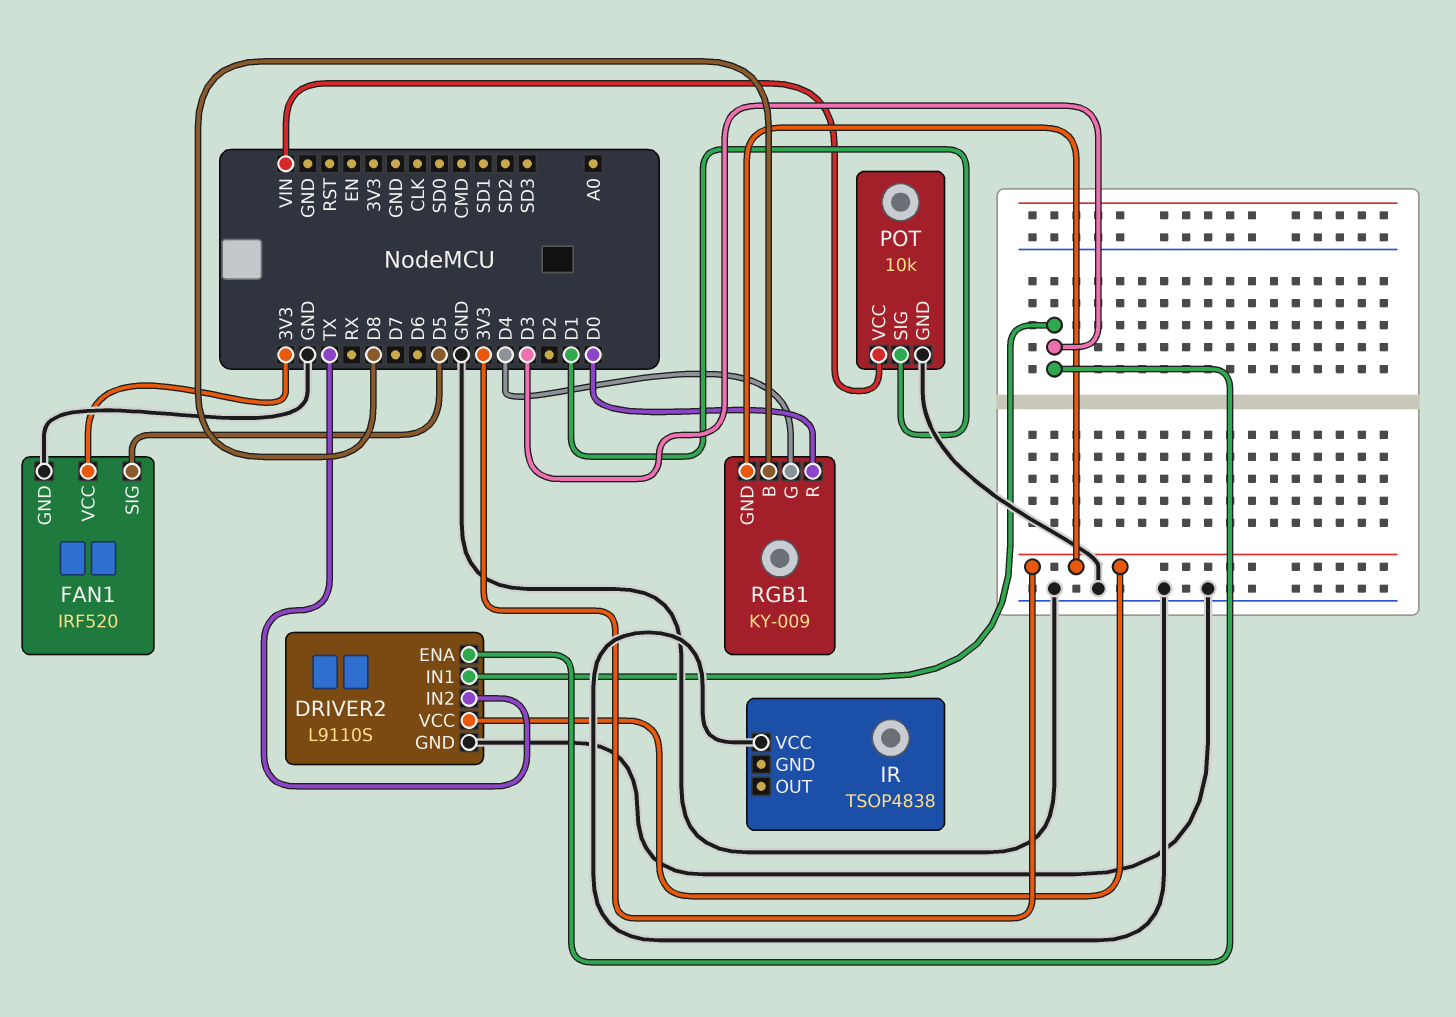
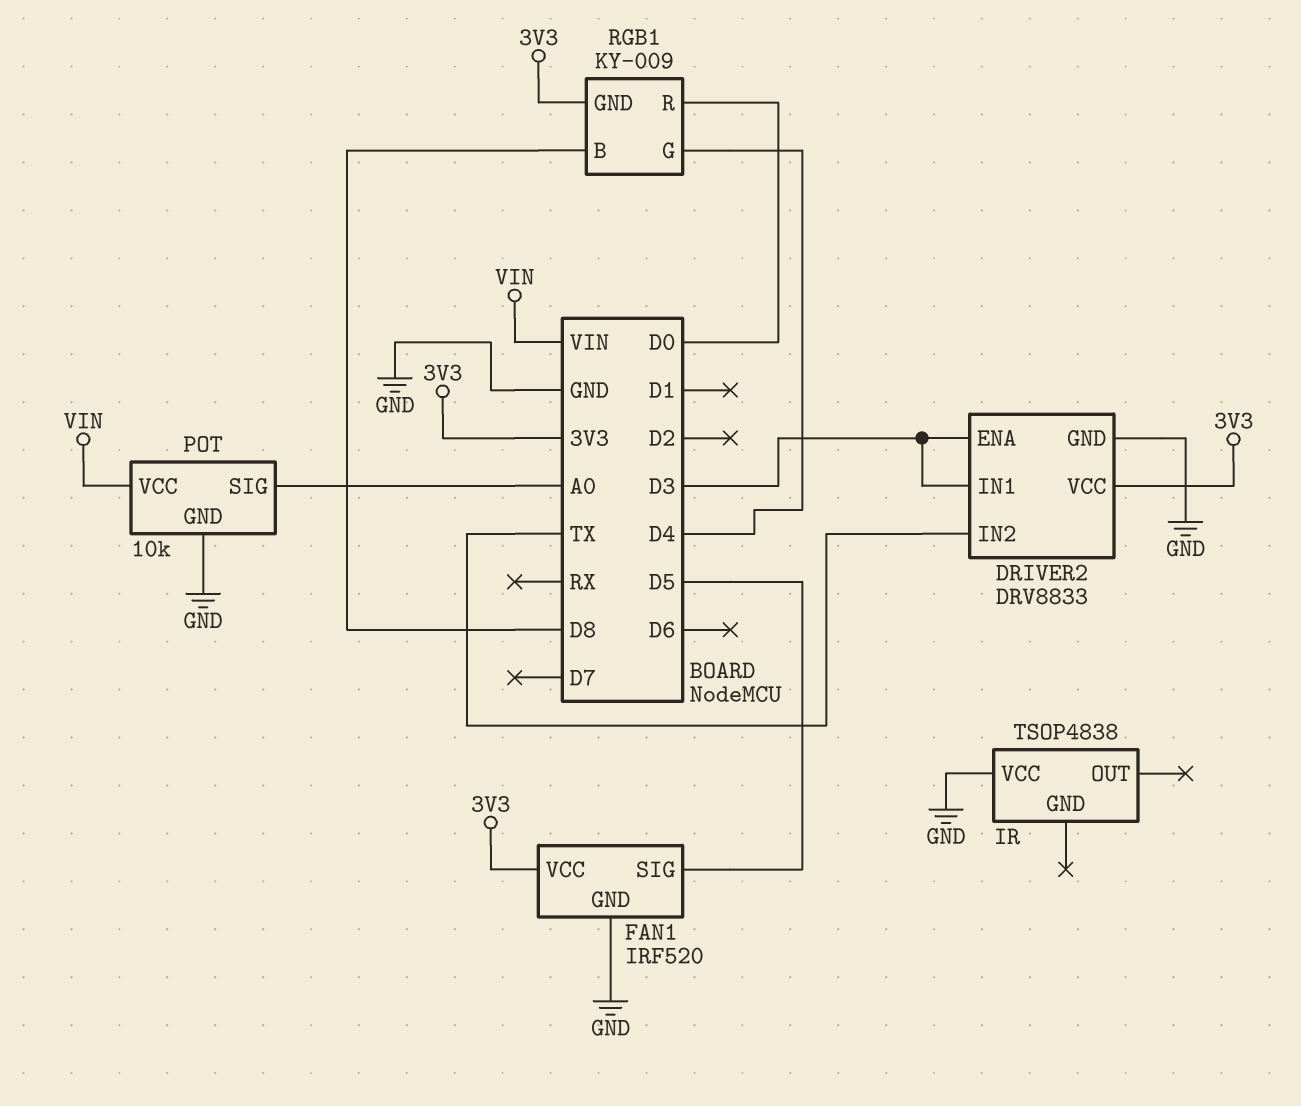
DRIVER2: L9110S -> DRV8833
POT pin SIG: D1 -> A0

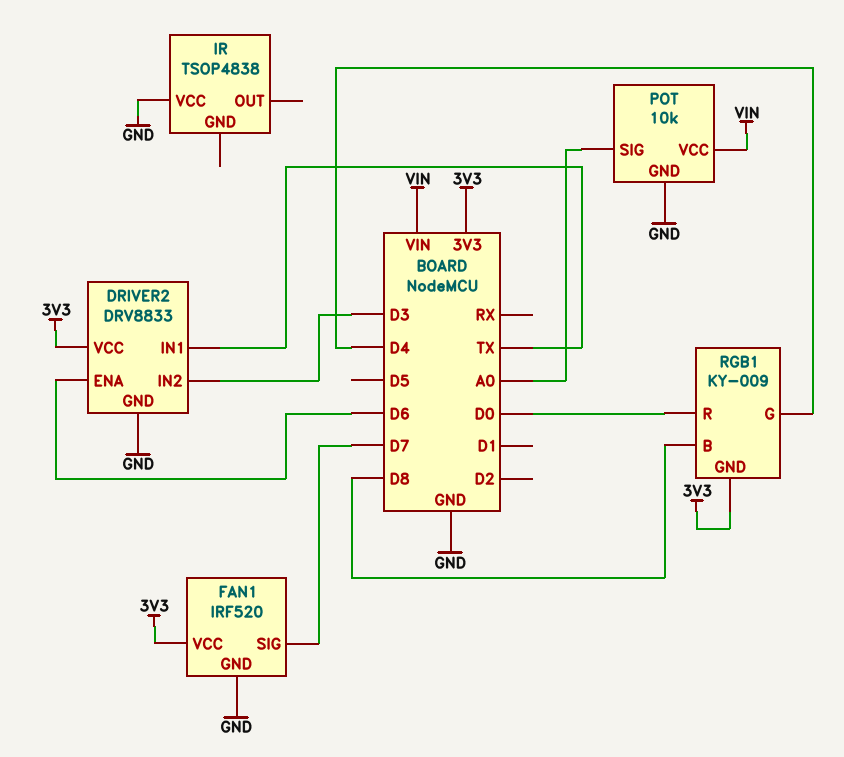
DRIVER2 pin ENA: D3 -> D6
DRIVER2 pin IN1: D3 -> TX
DRIVER2 pin IN2: TX -> D3
FAN1 pin SIG: D5 -> D7

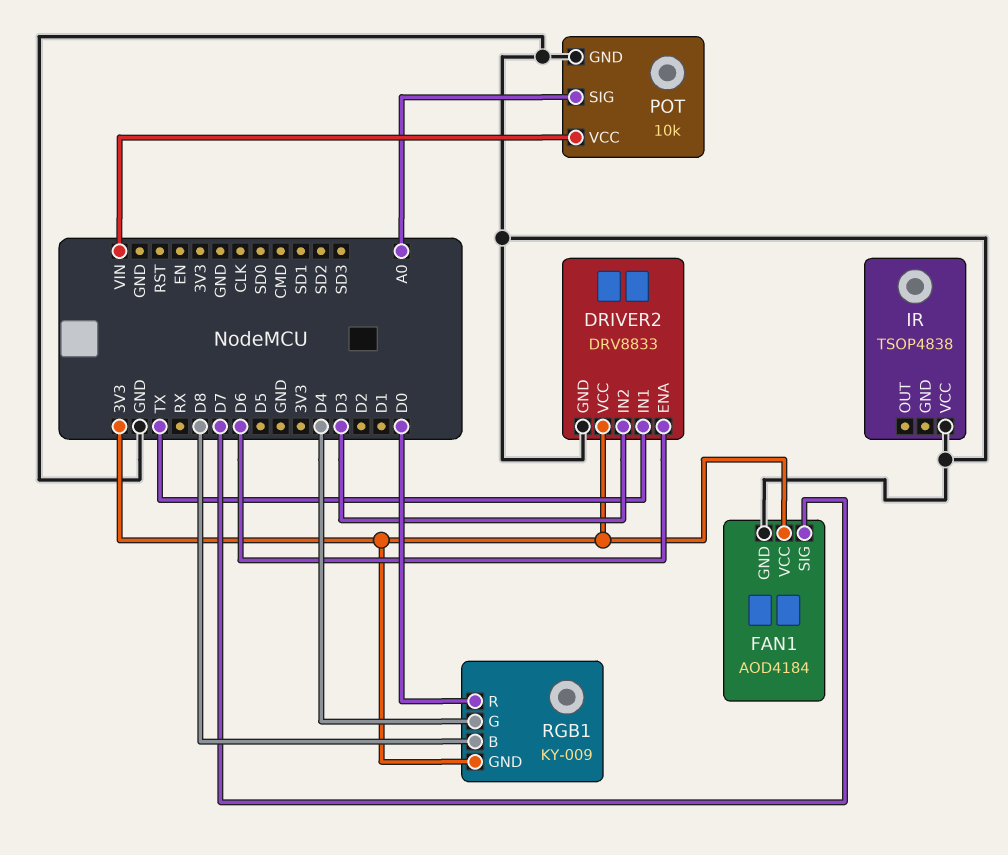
FAN1: IRF520 -> AOD4184

